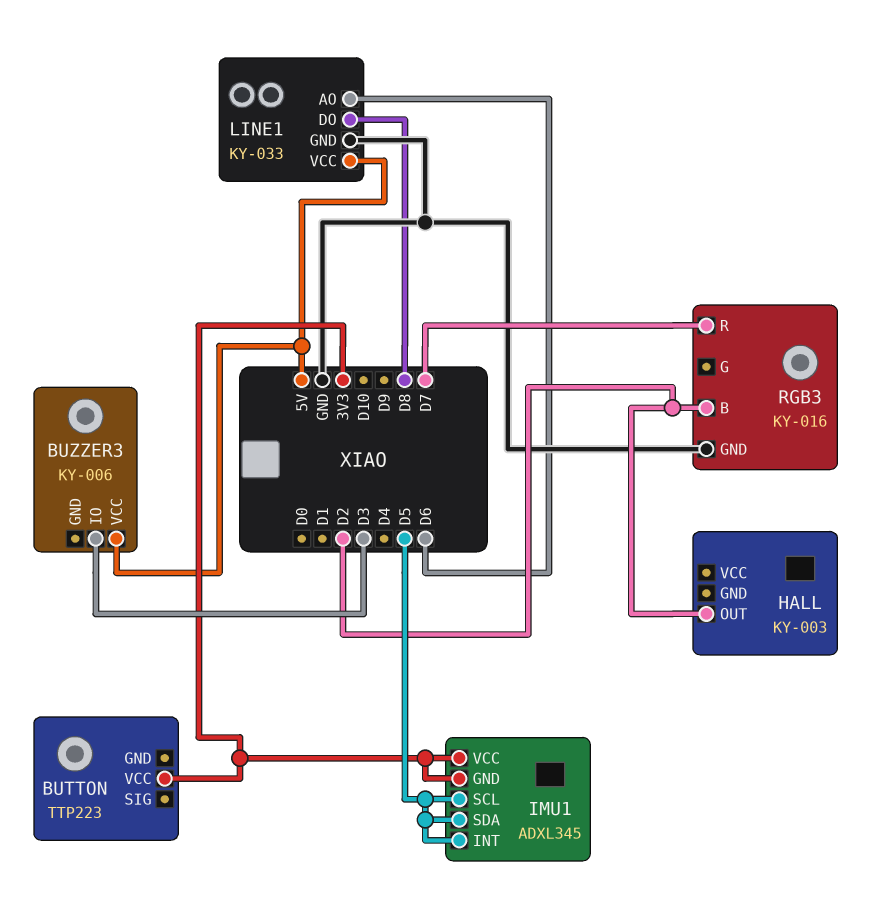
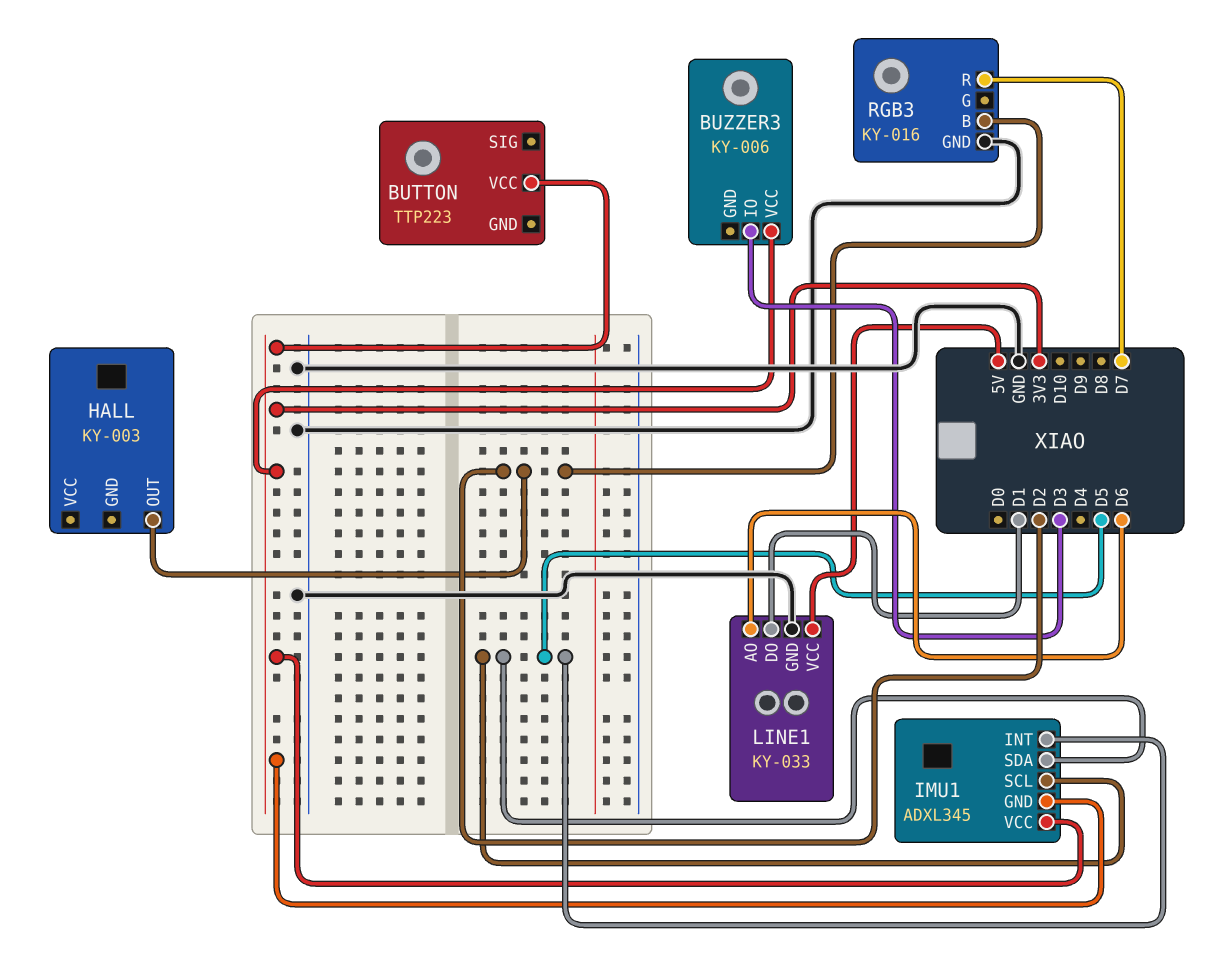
BUZZER3 pin VCC: 5V -> 3V3
LINE1 pin DO: D8 -> D1

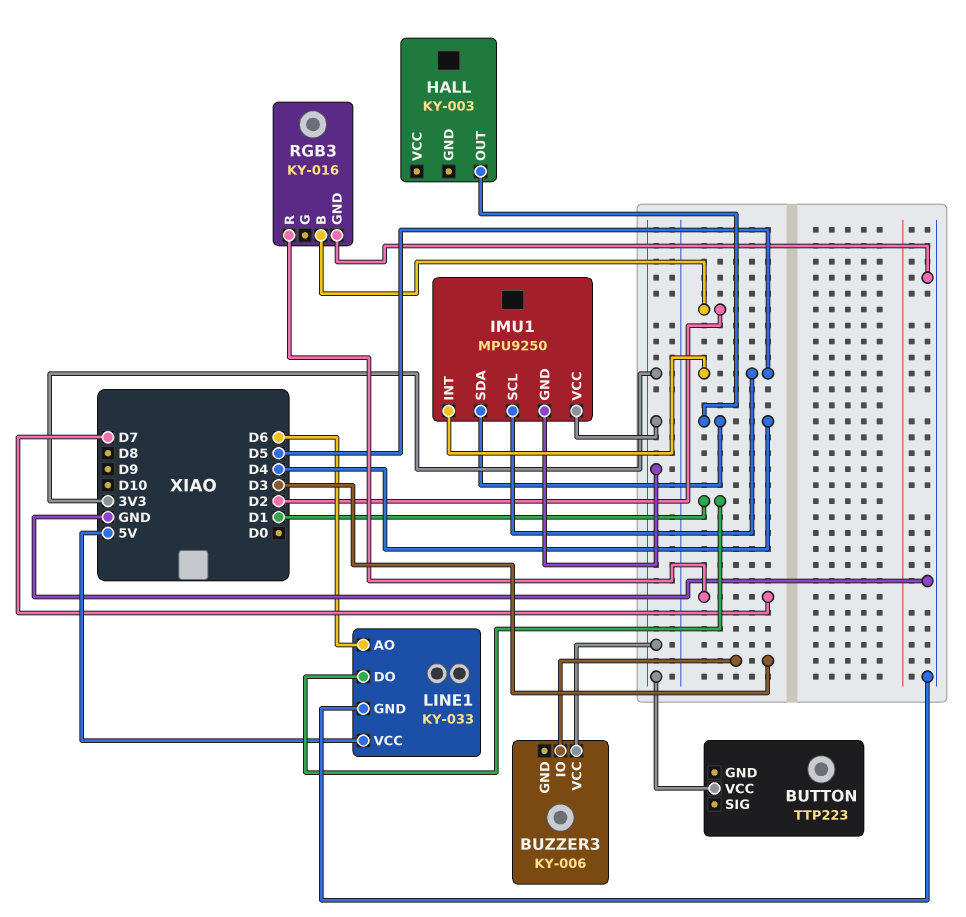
HALL pin OUT: D2 -> D4
IMU1: ADXL345 -> MPU9250
IMU1 pin SDA: D5 -> D4

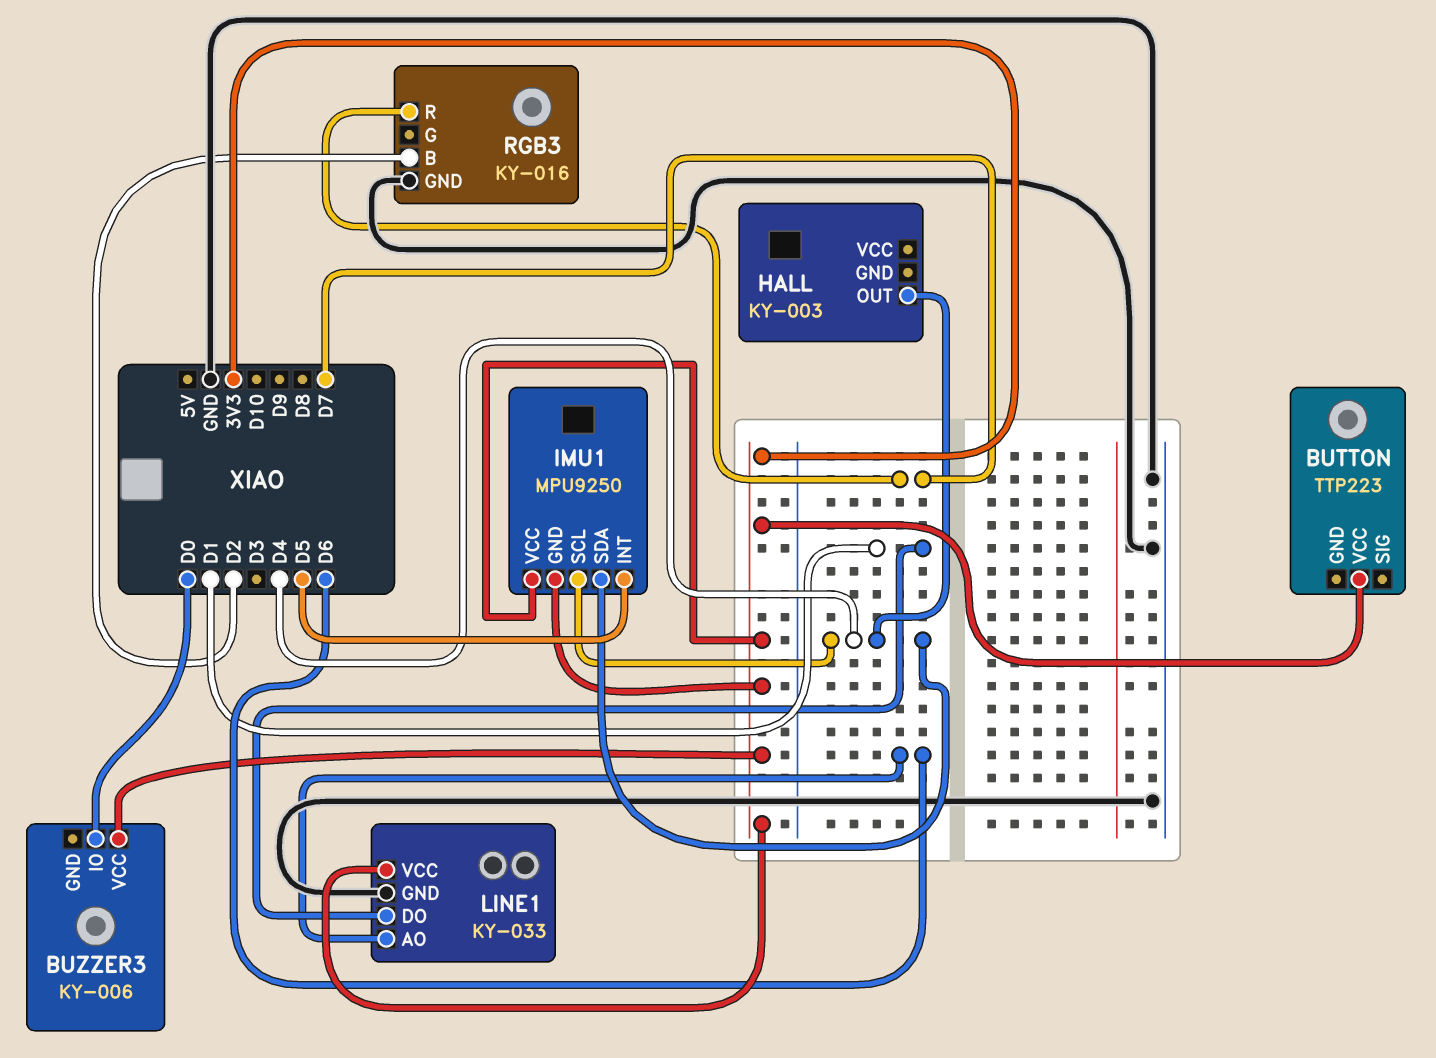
BUZZER3 pin IO: D3 -> D0
IMU1 pin SCL: D5 -> D4
LINE1 pin VCC: 5V -> 3V3

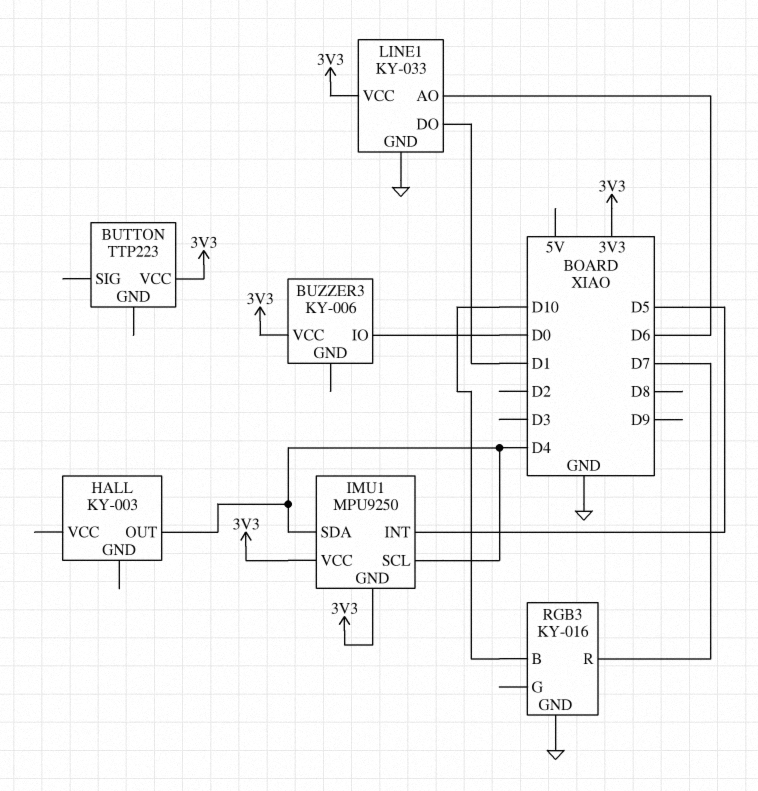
RGB3 pin B: D2 -> D10

